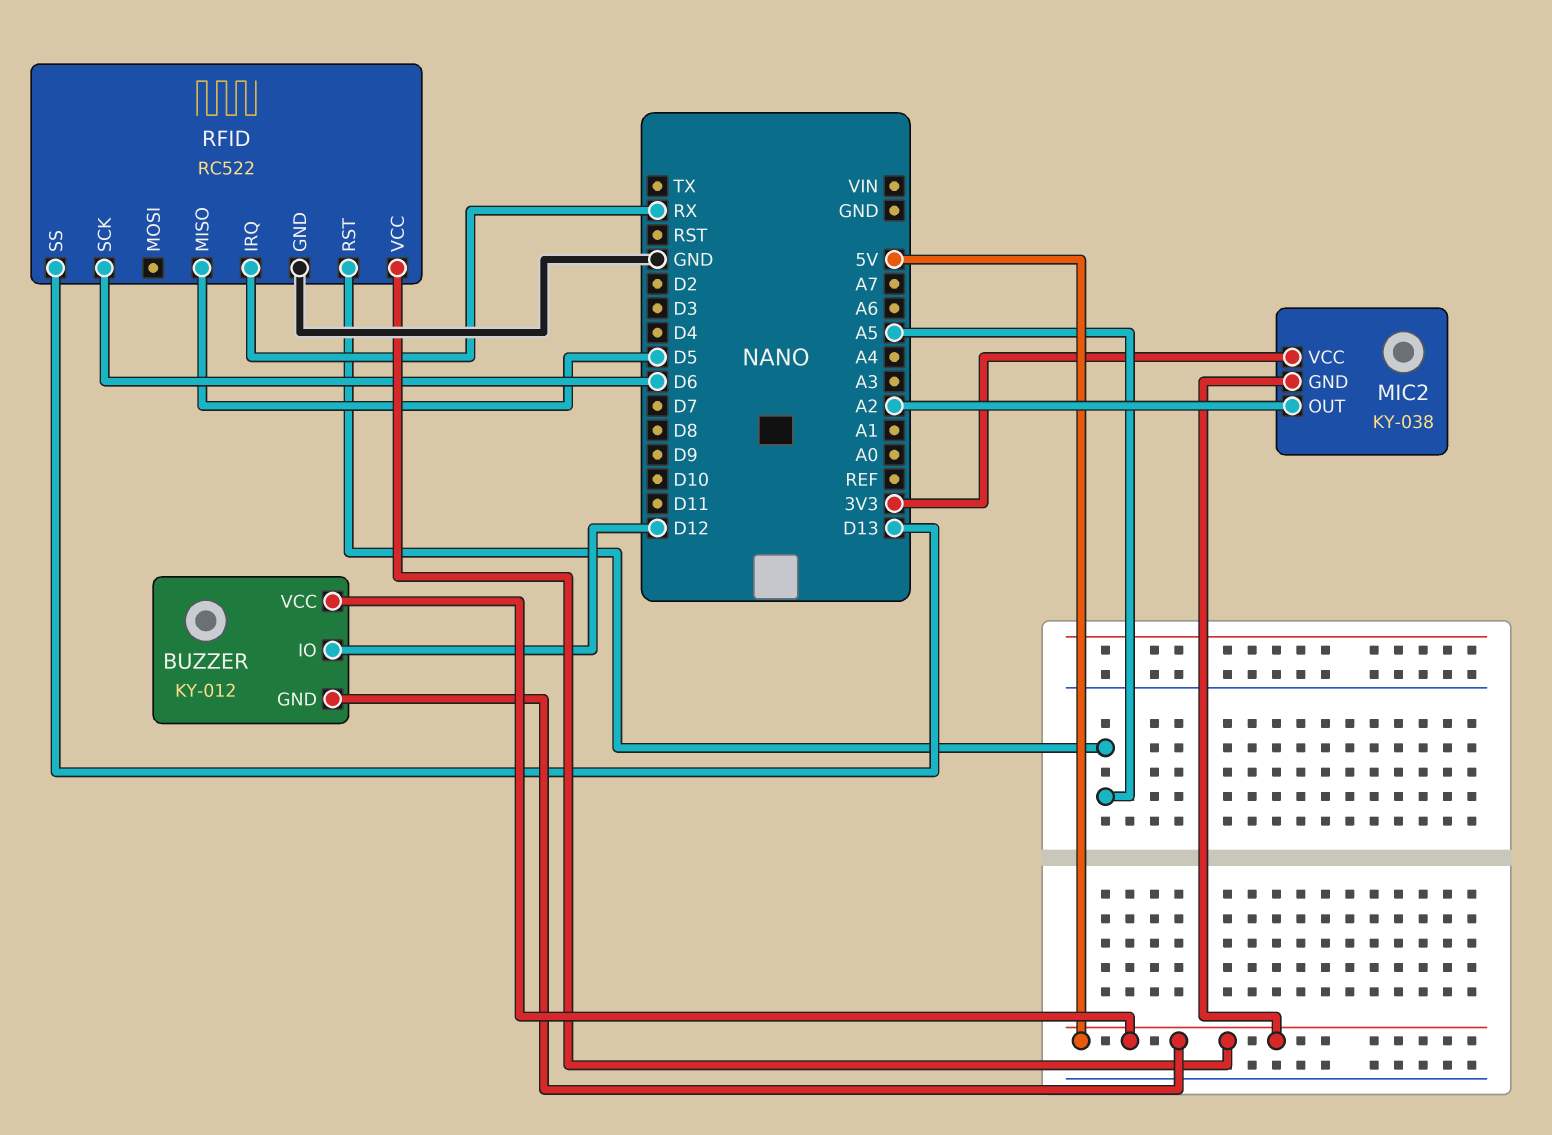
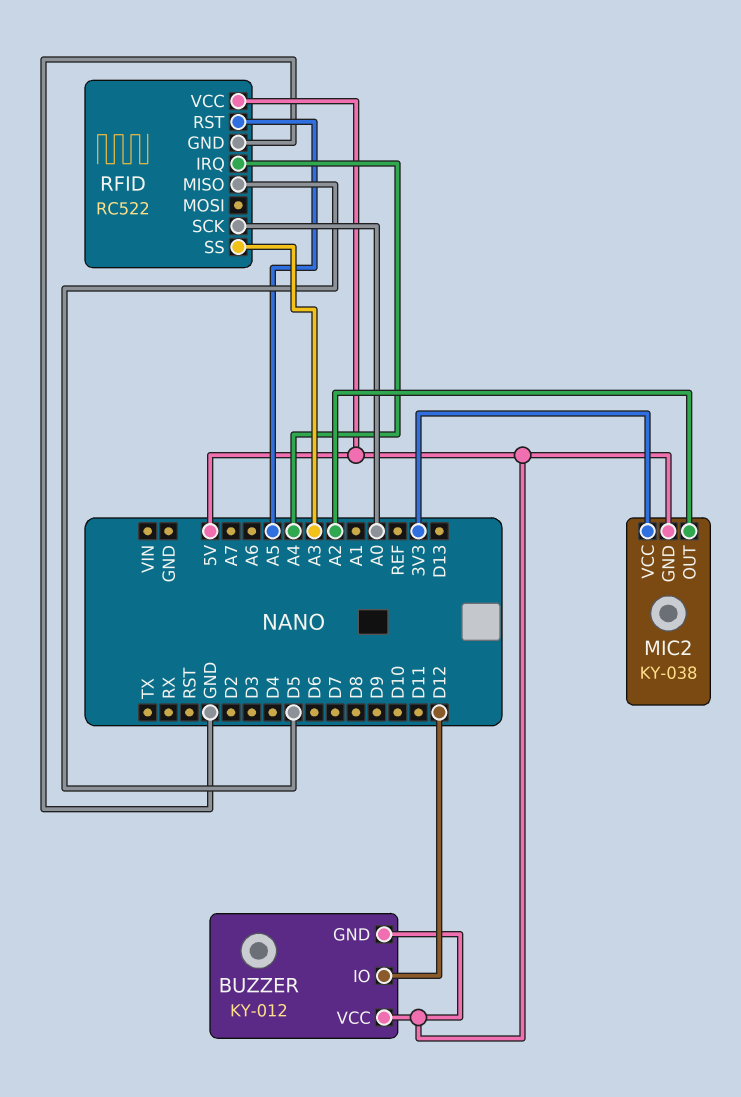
RFID pin IRQ: RX -> A4
RFID pin SCK: D6 -> A0
RFID pin SS: D13 -> A3

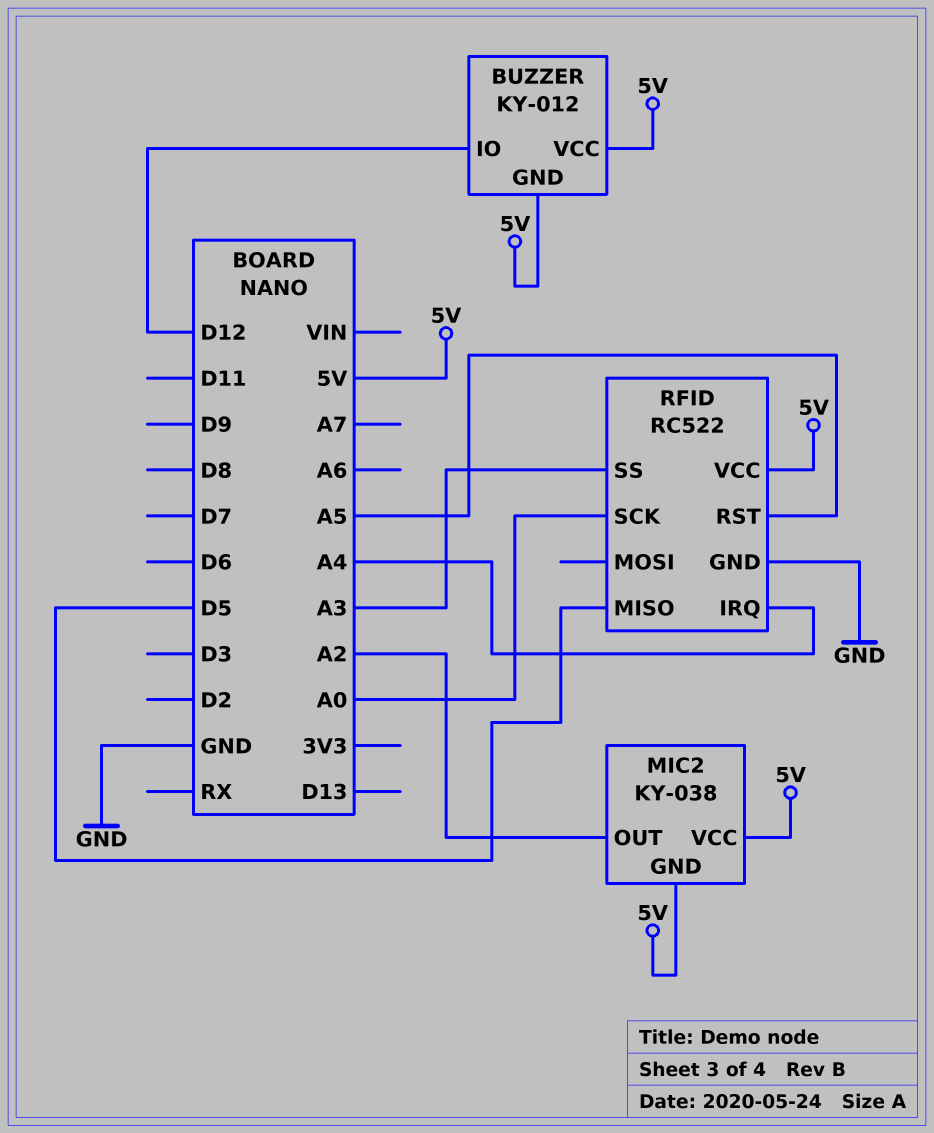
MIC2 pin VCC: 3V3 -> 5V

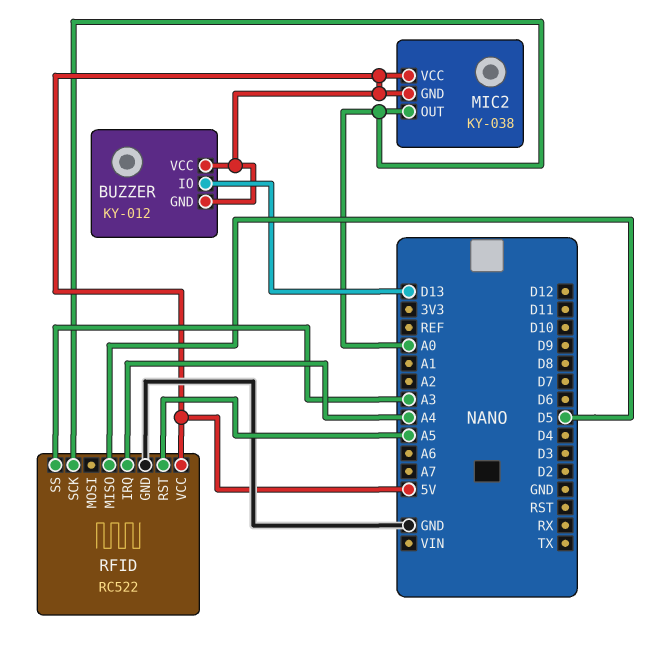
BUZZER pin IO: D12 -> D13
MIC2 pin OUT: A2 -> A0

